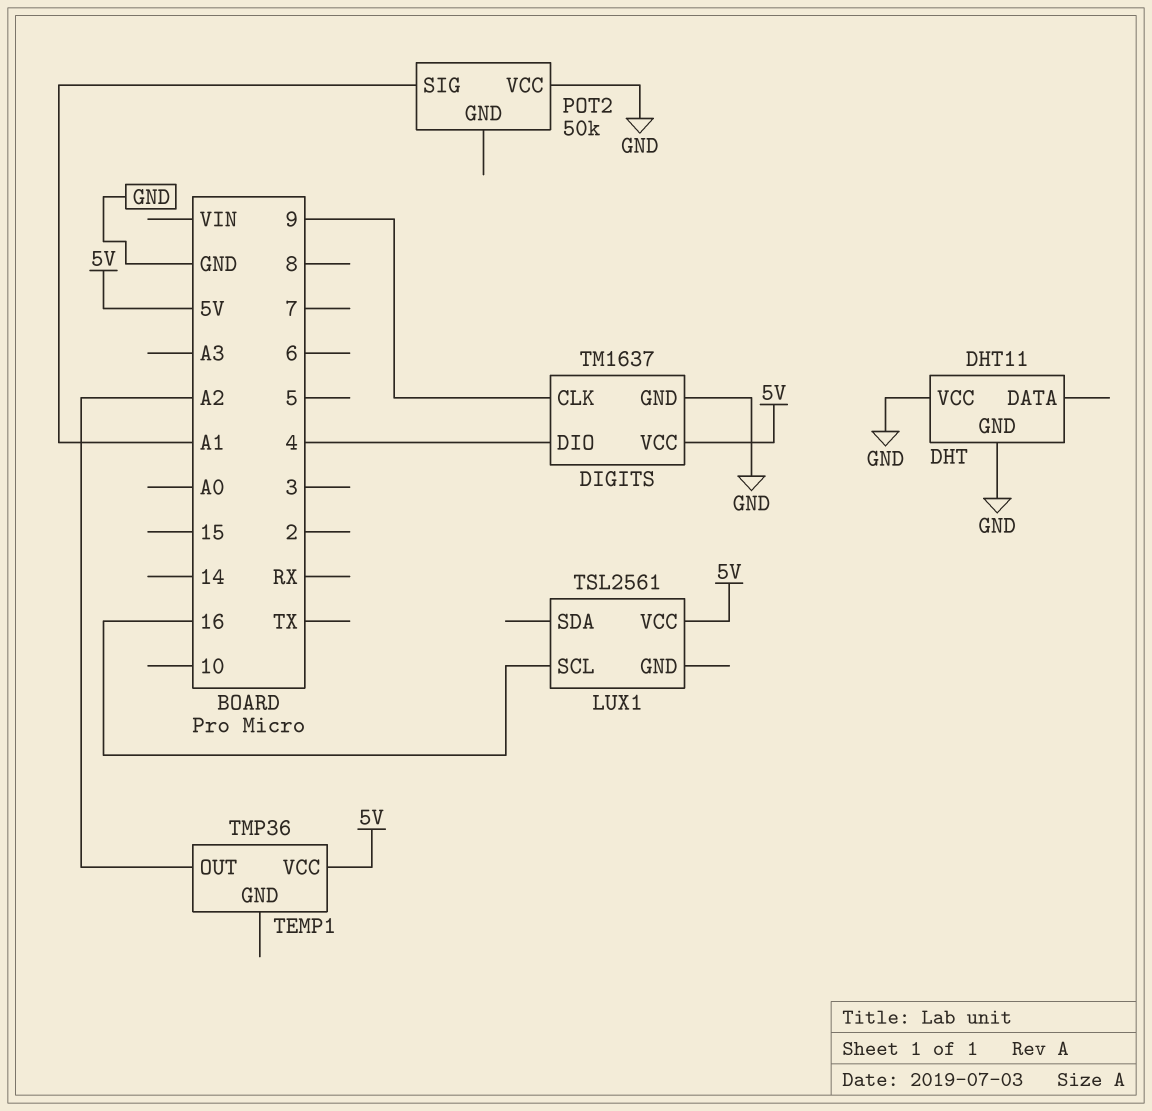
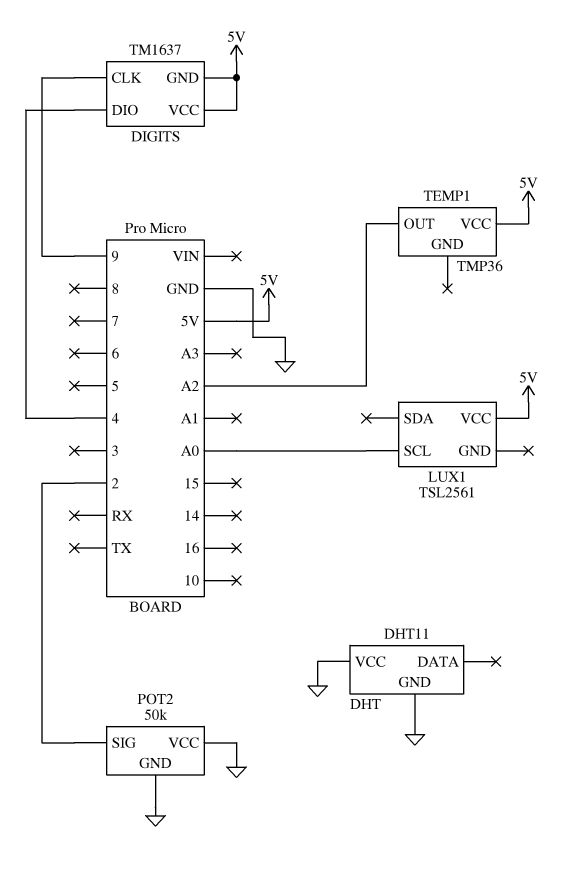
DIGITS pin GND: GND -> 5V
LUX1 pin SCL: 16 -> A0
POT2 pin GND: none -> GND
POT2 pin SIG: A1 -> 2

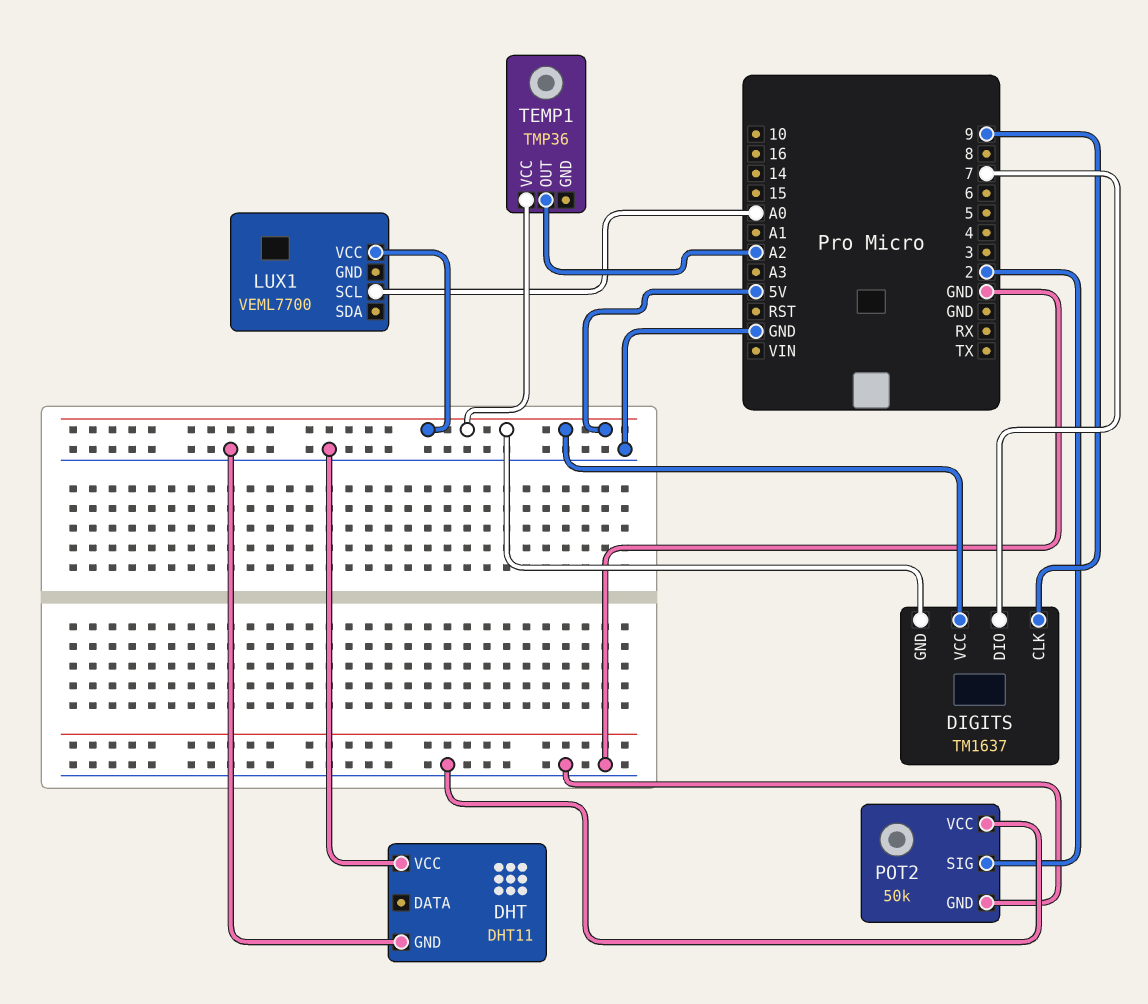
DIGITS pin DIO: 4 -> 7
LUX1: TSL2561 -> VEML7700

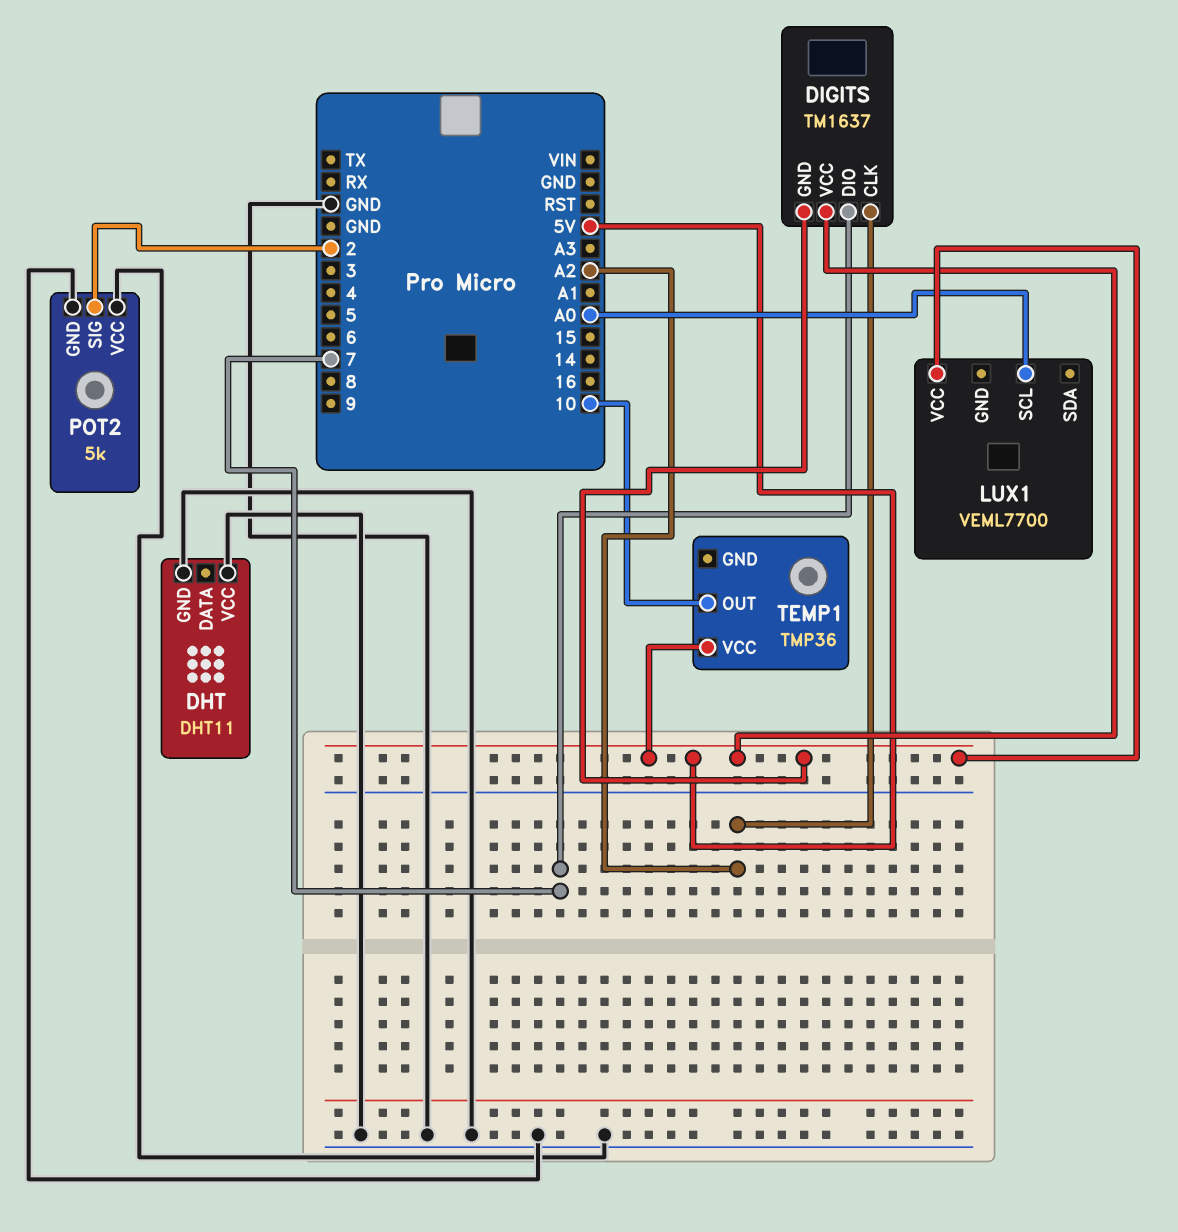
DIGITS pin CLK: 9 -> A2
POT2: 50k -> 5k
TEMP1 pin OUT: A2 -> 10

